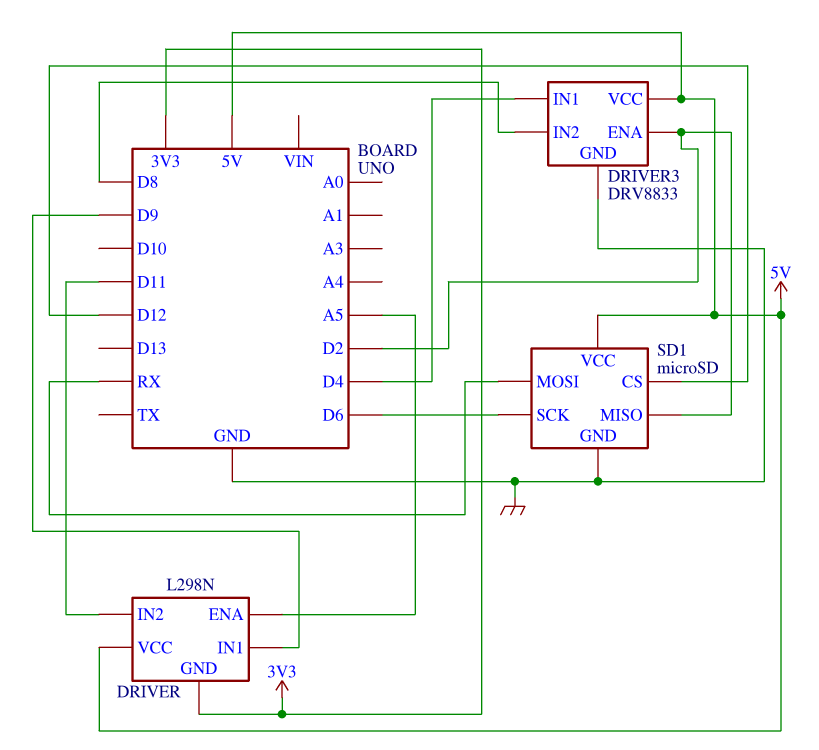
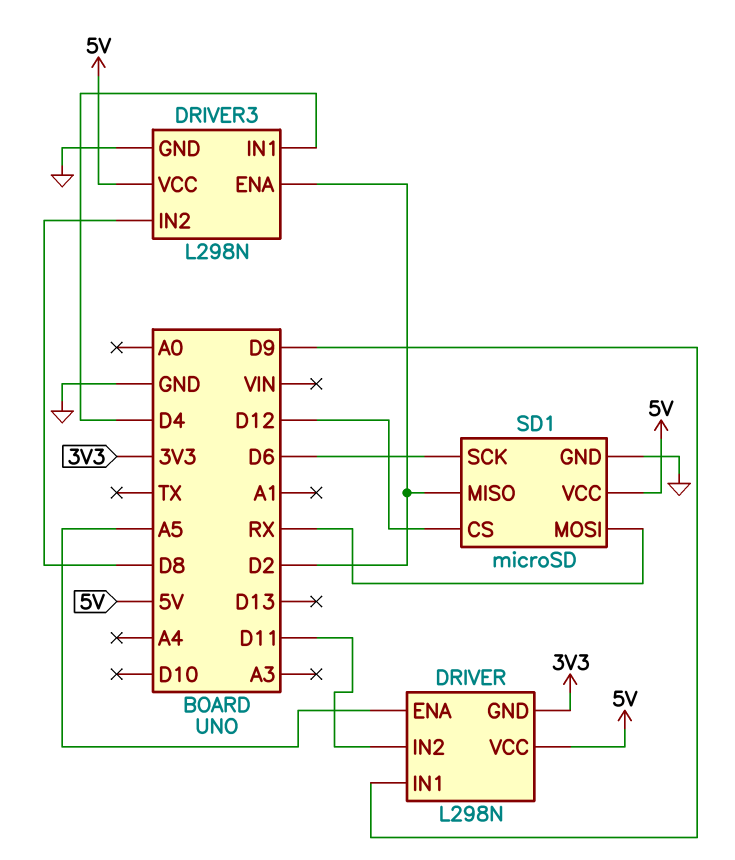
DRIVER3: DRV8833 -> L298N

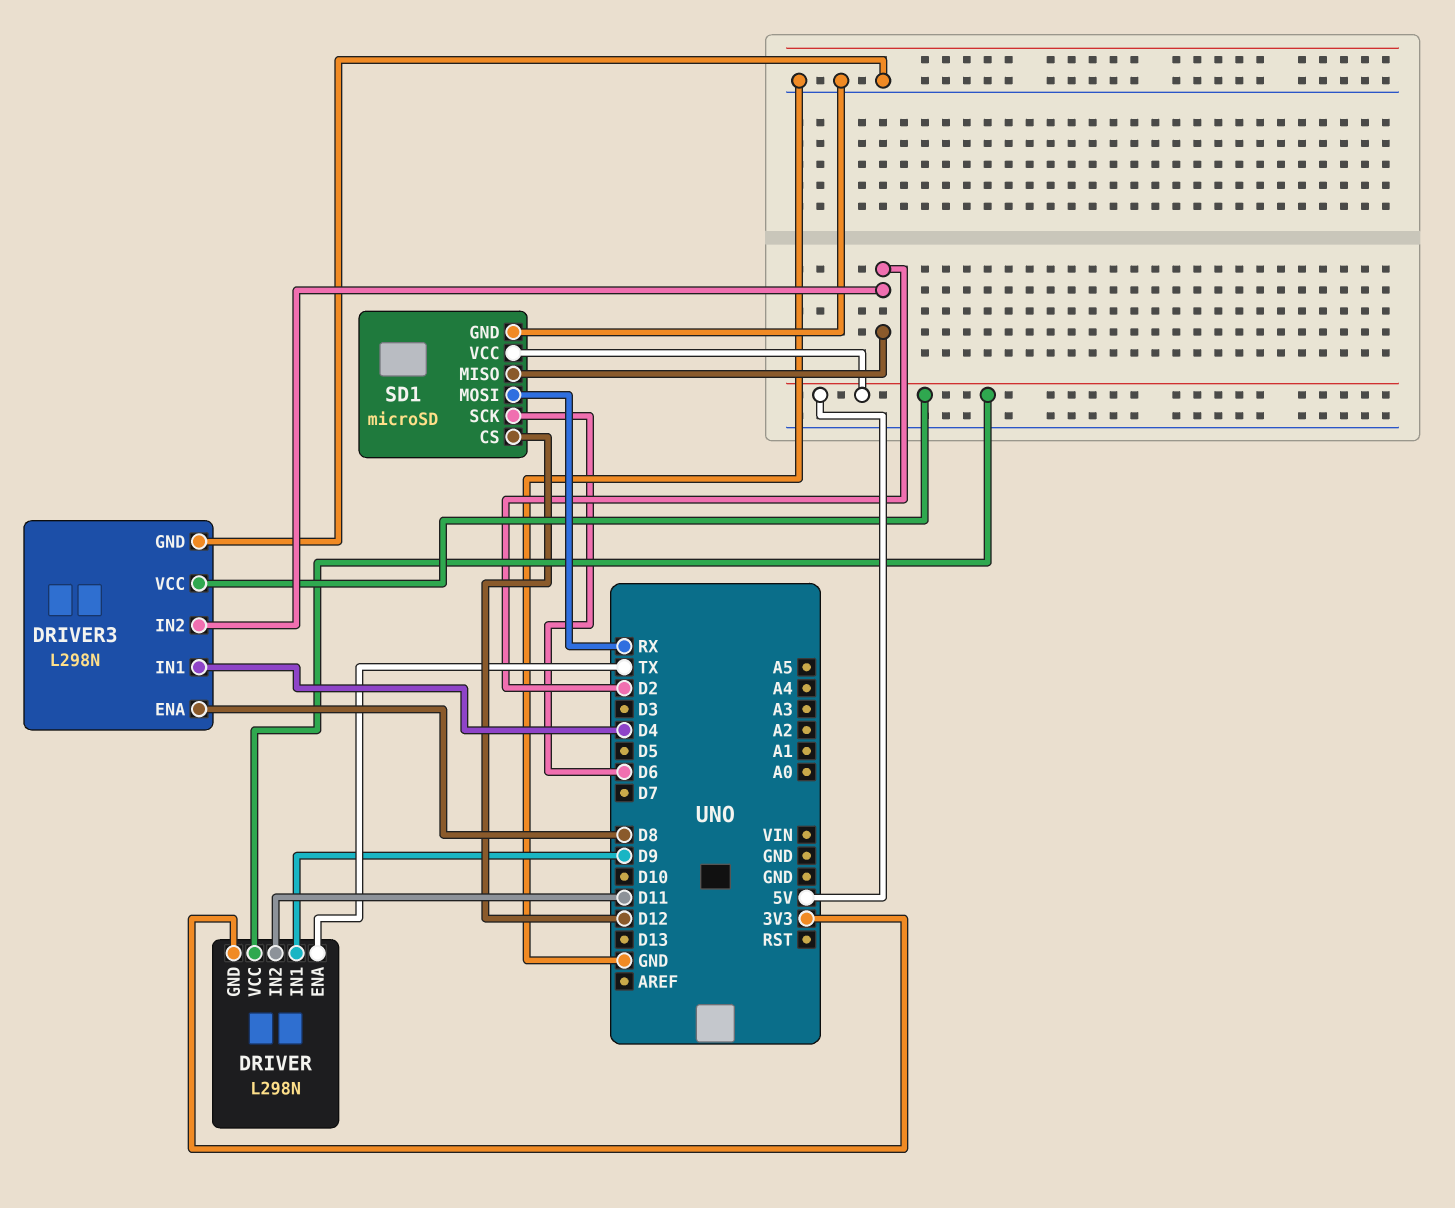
DRIVER pin ENA: A5 -> TX
DRIVER3 pin ENA: D2 -> D8
DRIVER3 pin IN2: D8 -> D2

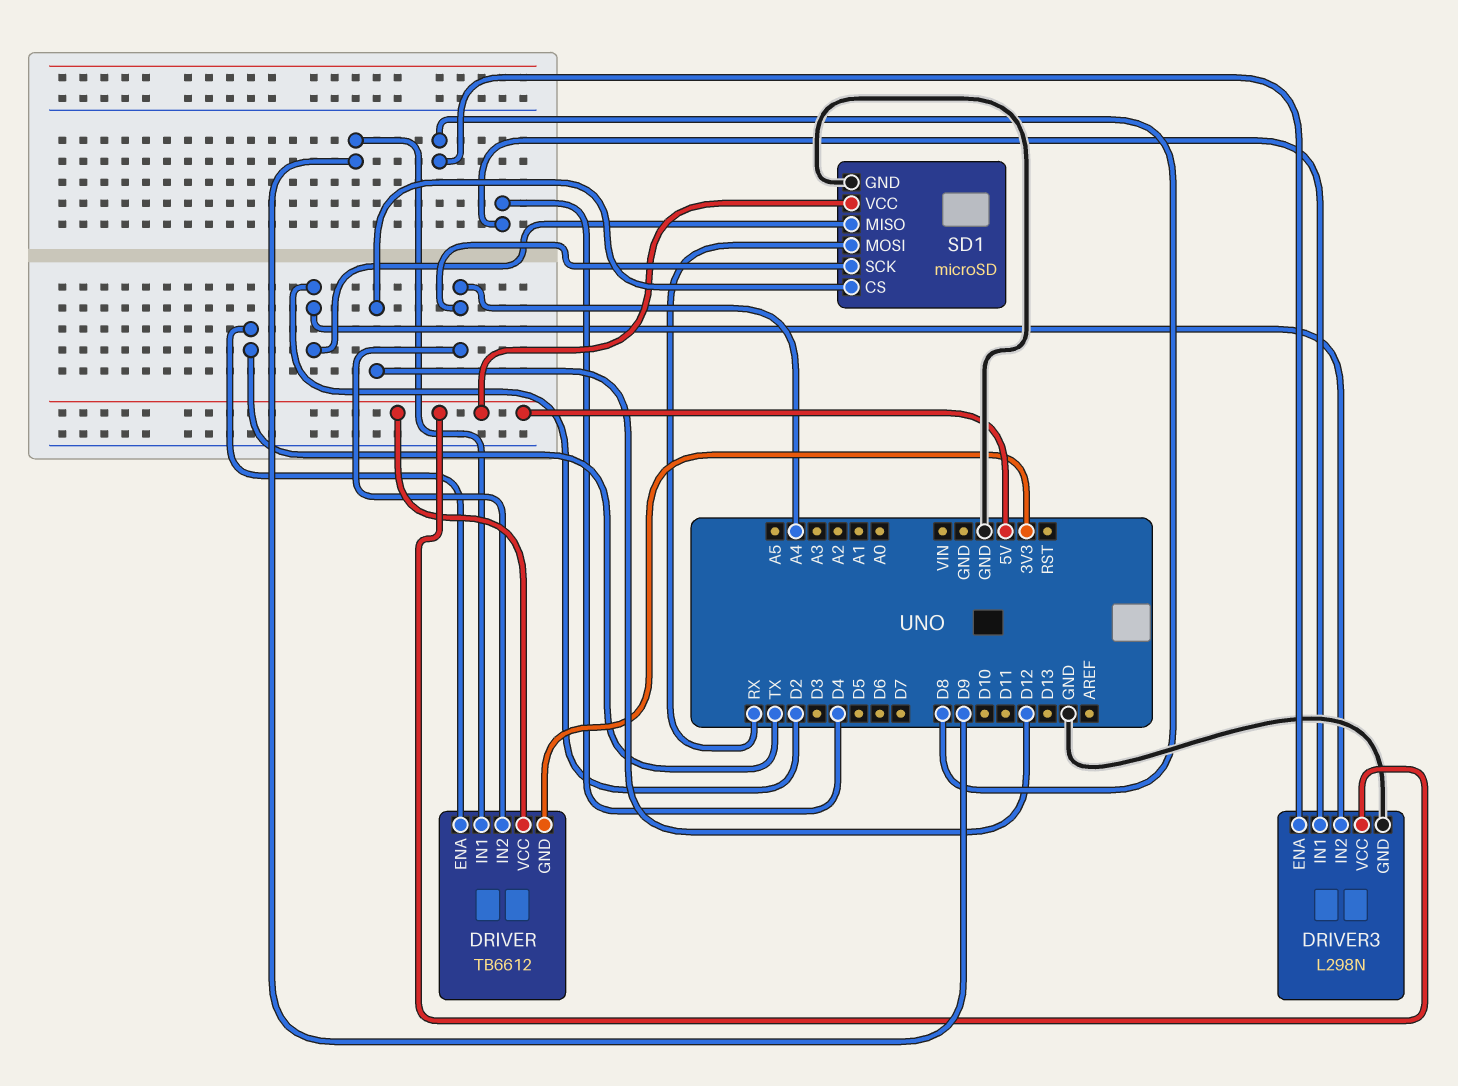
DRIVER: L298N -> TB6612
DRIVER pin IN2: D11 -> A4
SD1 pin SCK: D6 -> A4

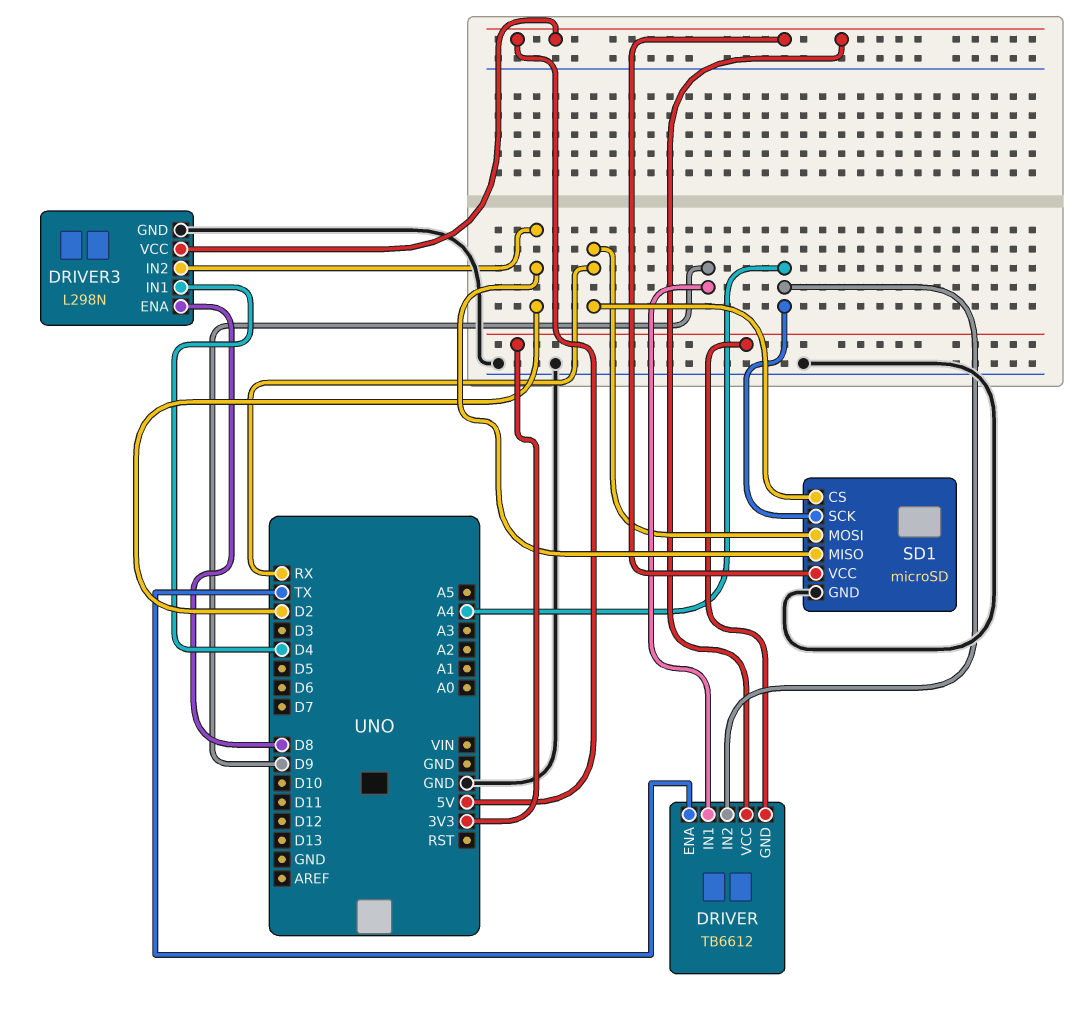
SD1 pin CS: D12 -> RX

